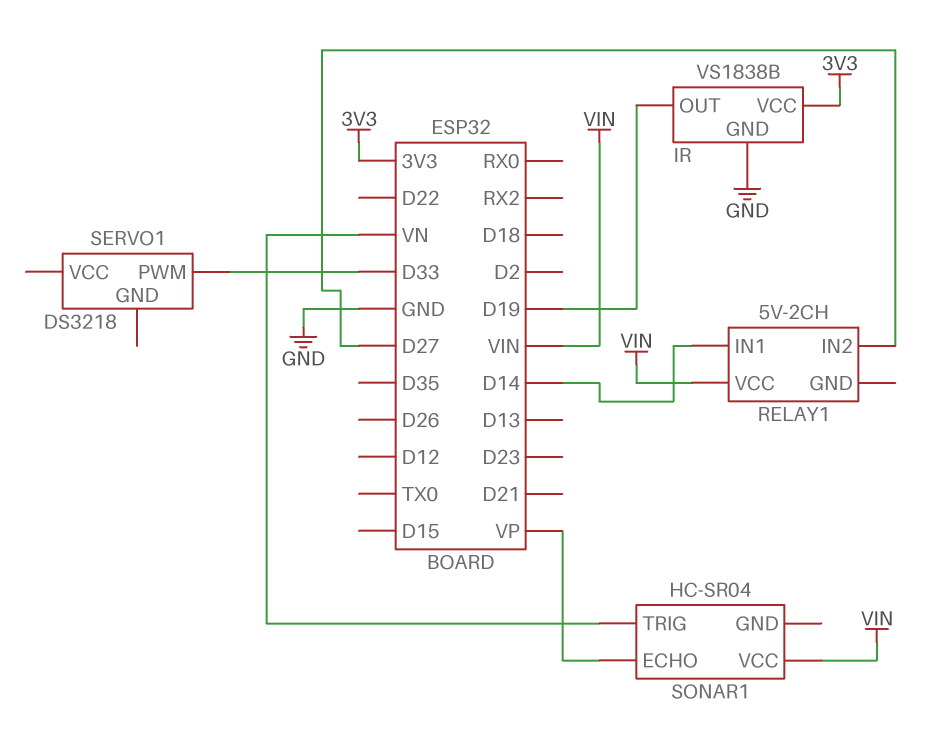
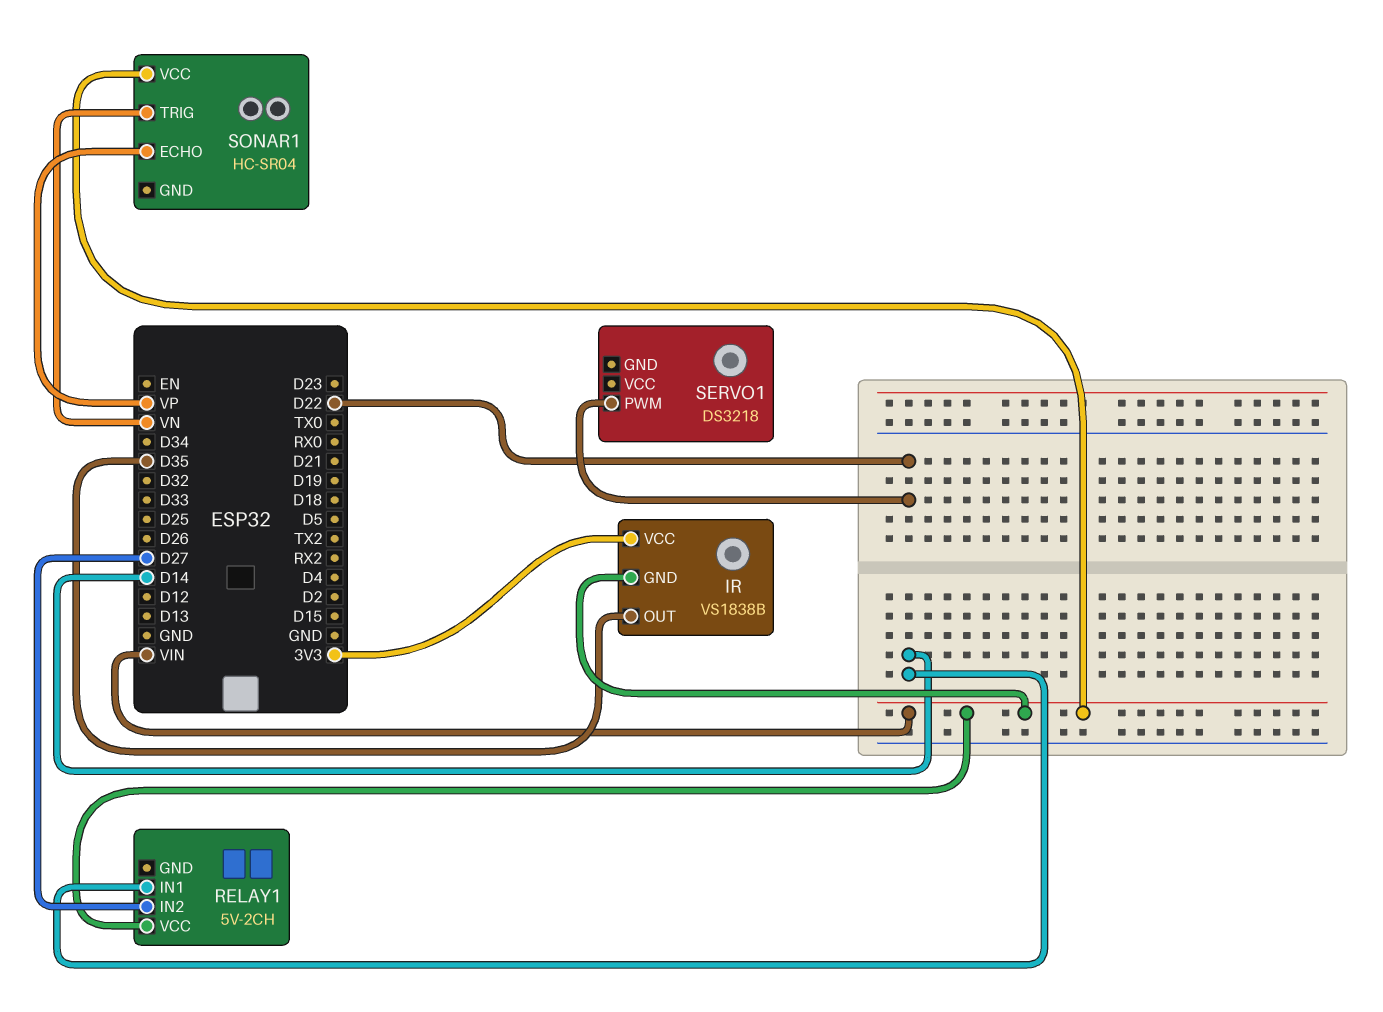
IR pin GND: GND -> VIN
IR pin OUT: D19 -> D35
SERVO1 pin PWM: D33 -> D22

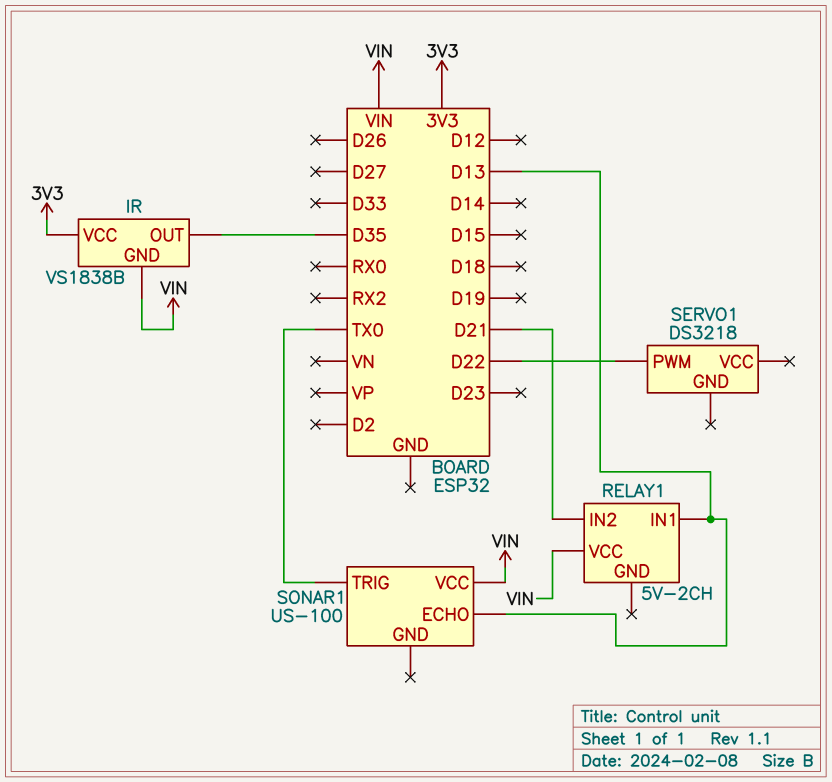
RELAY1 pin IN1: D14 -> D13
RELAY1 pin IN2: D27 -> D21
SONAR1: HC-SR04 -> US-100
SONAR1 pin ECHO: VP -> D13
SONAR1 pin TRIG: VN -> TX0

